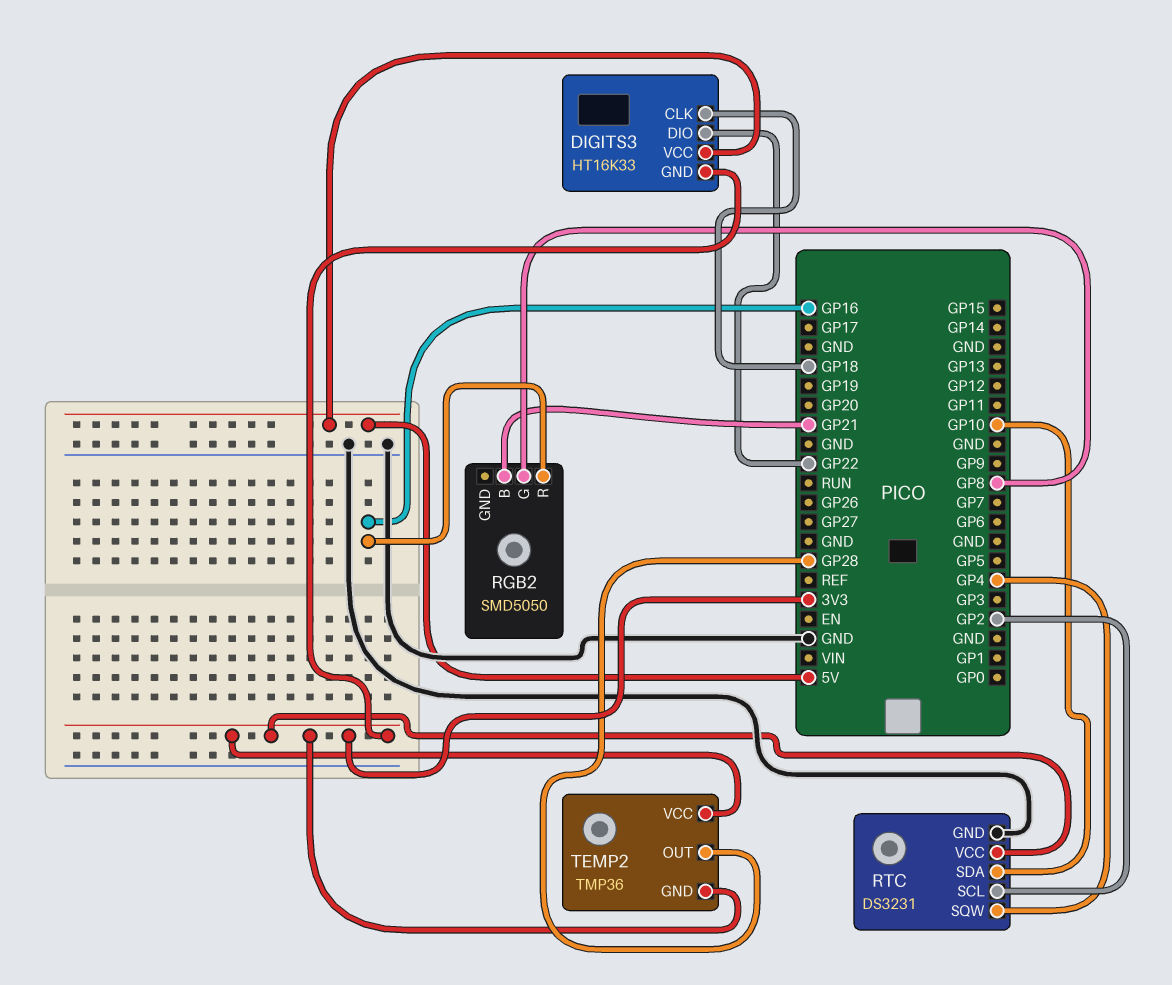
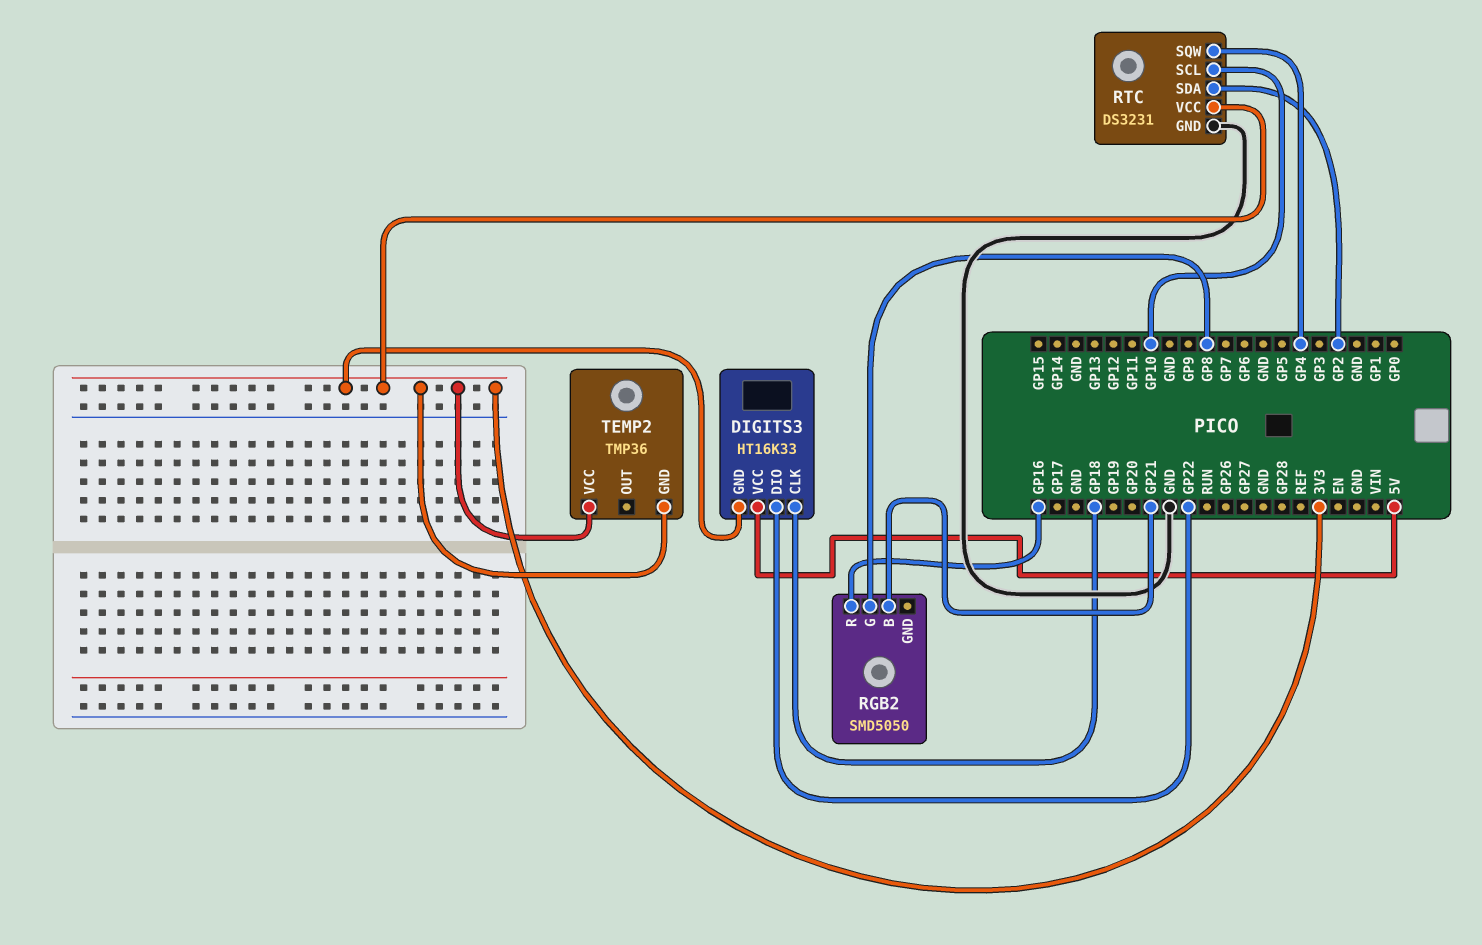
RTC pin SCL: GP2 -> GP10
RTC pin SDA: GP10 -> GP2
TEMP2 pin OUT: GP28 -> none

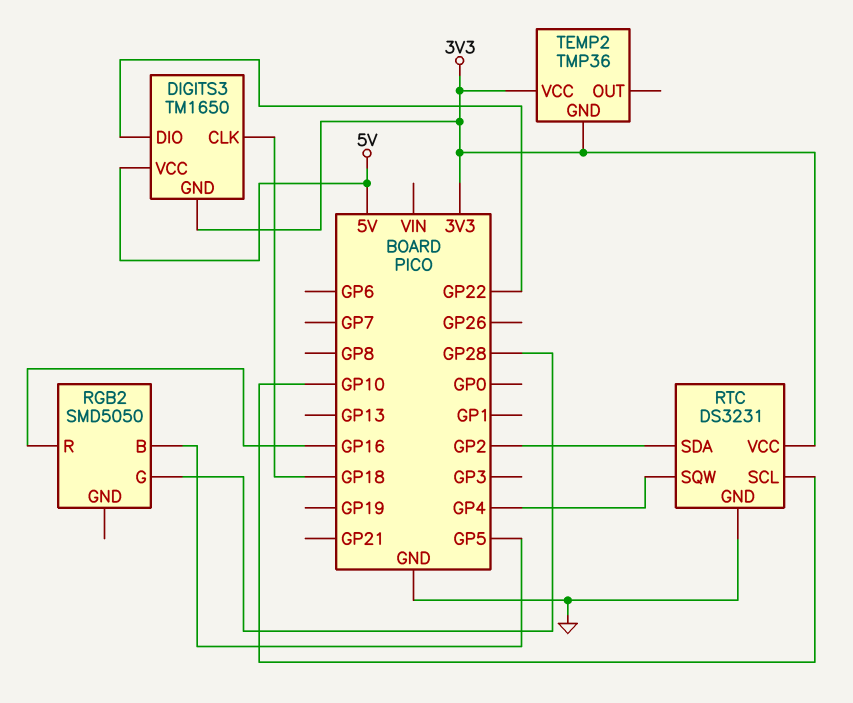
DIGITS3: HT16K33 -> TM1650
RGB2 pin B: GP21 -> GP5
RGB2 pin G: GP8 -> GP28

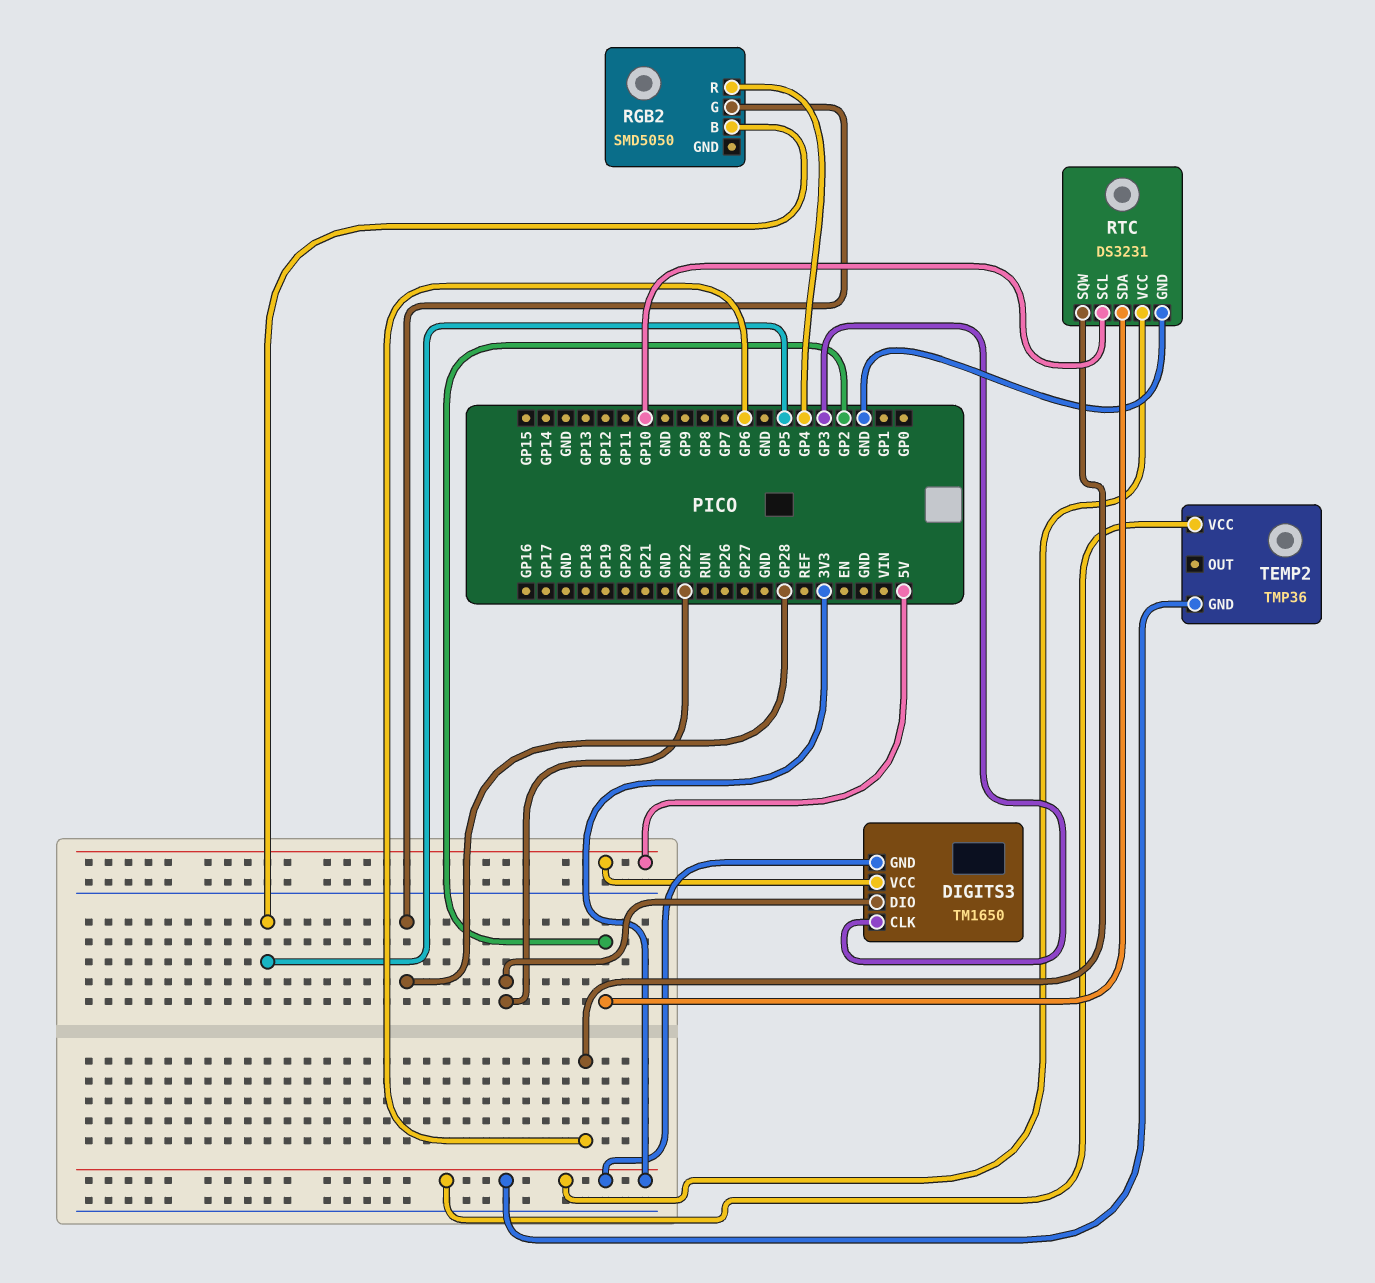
DIGITS3 pin CLK: GP18 -> GP3
RGB2 pin R: GP16 -> GP4
RTC pin SQW: GP4 -> GP6

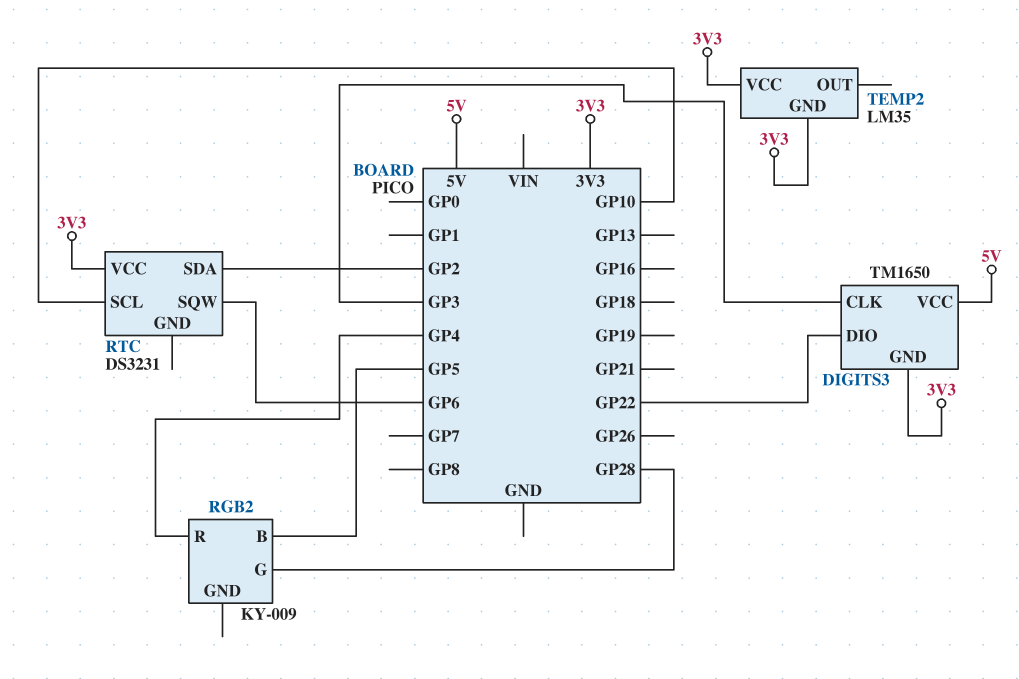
RGB2: SMD5050 -> KY-009
RTC pin GND: GND -> none
TEMP2: TMP36 -> LM35

